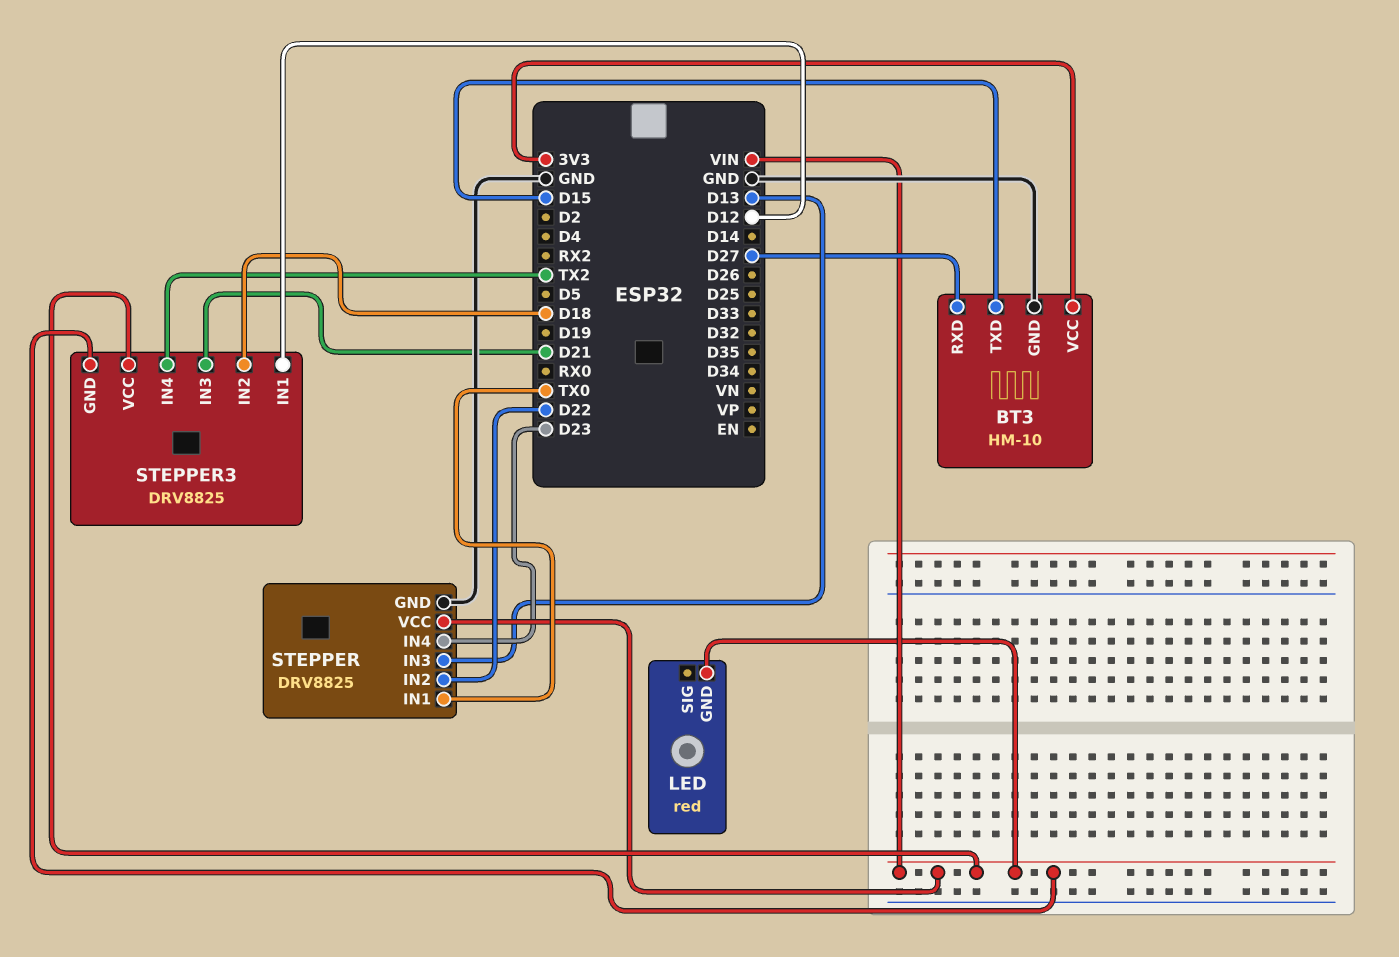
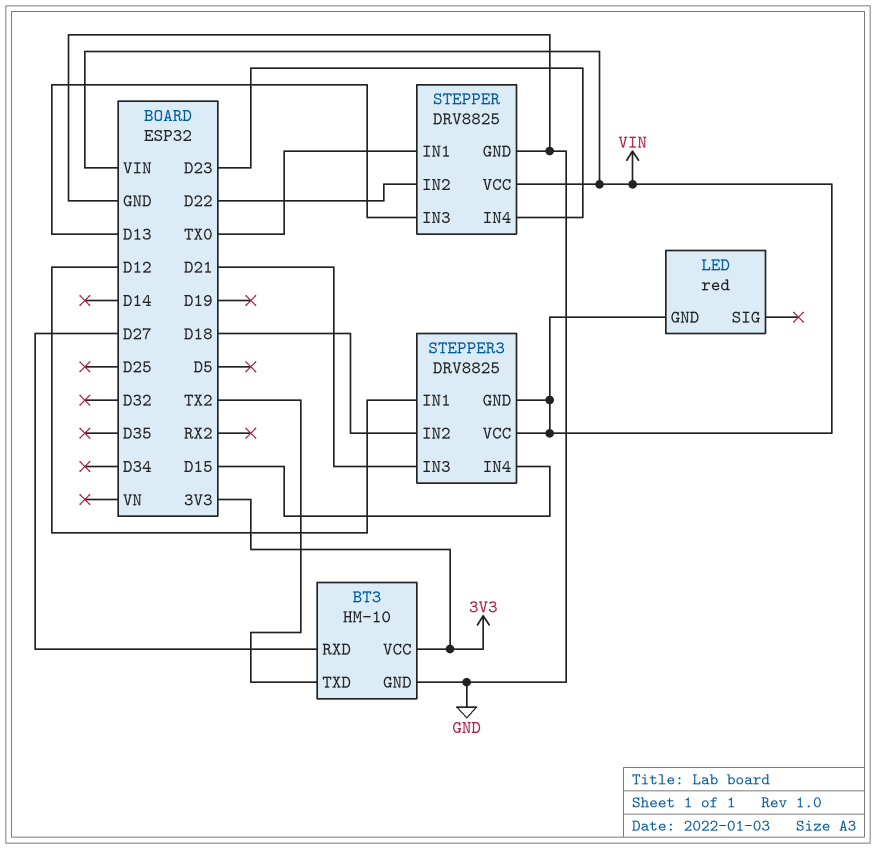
BT3 pin TXD: D15 -> TX2
STEPPER3 pin IN4: TX2 -> D15

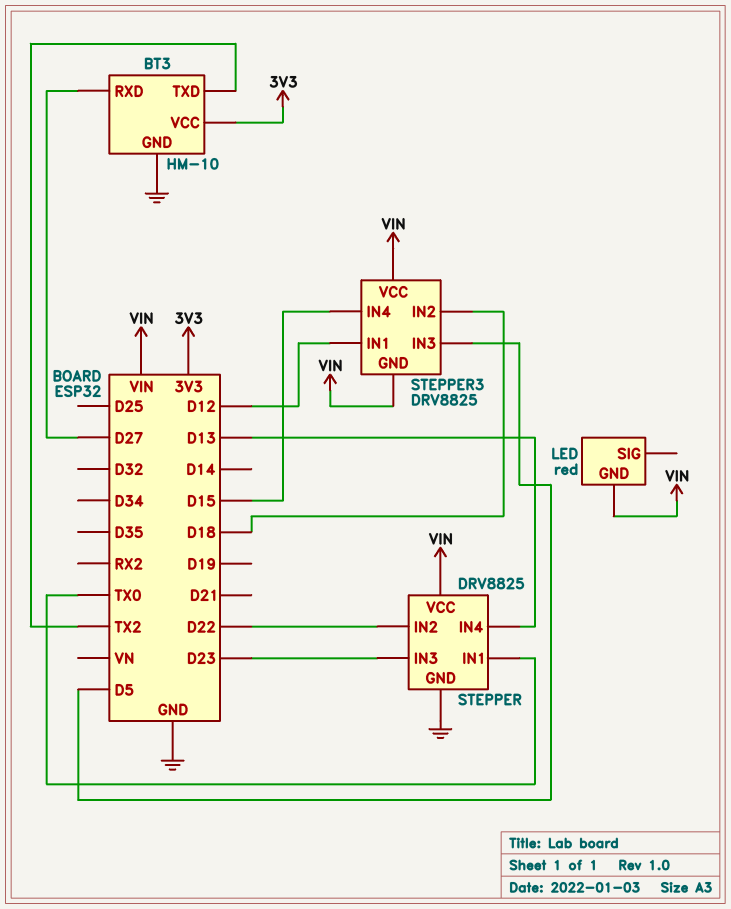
STEPPER pin IN3: D13 -> D23
STEPPER pin IN4: D23 -> D13
STEPPER3 pin IN3: D21 -> D5

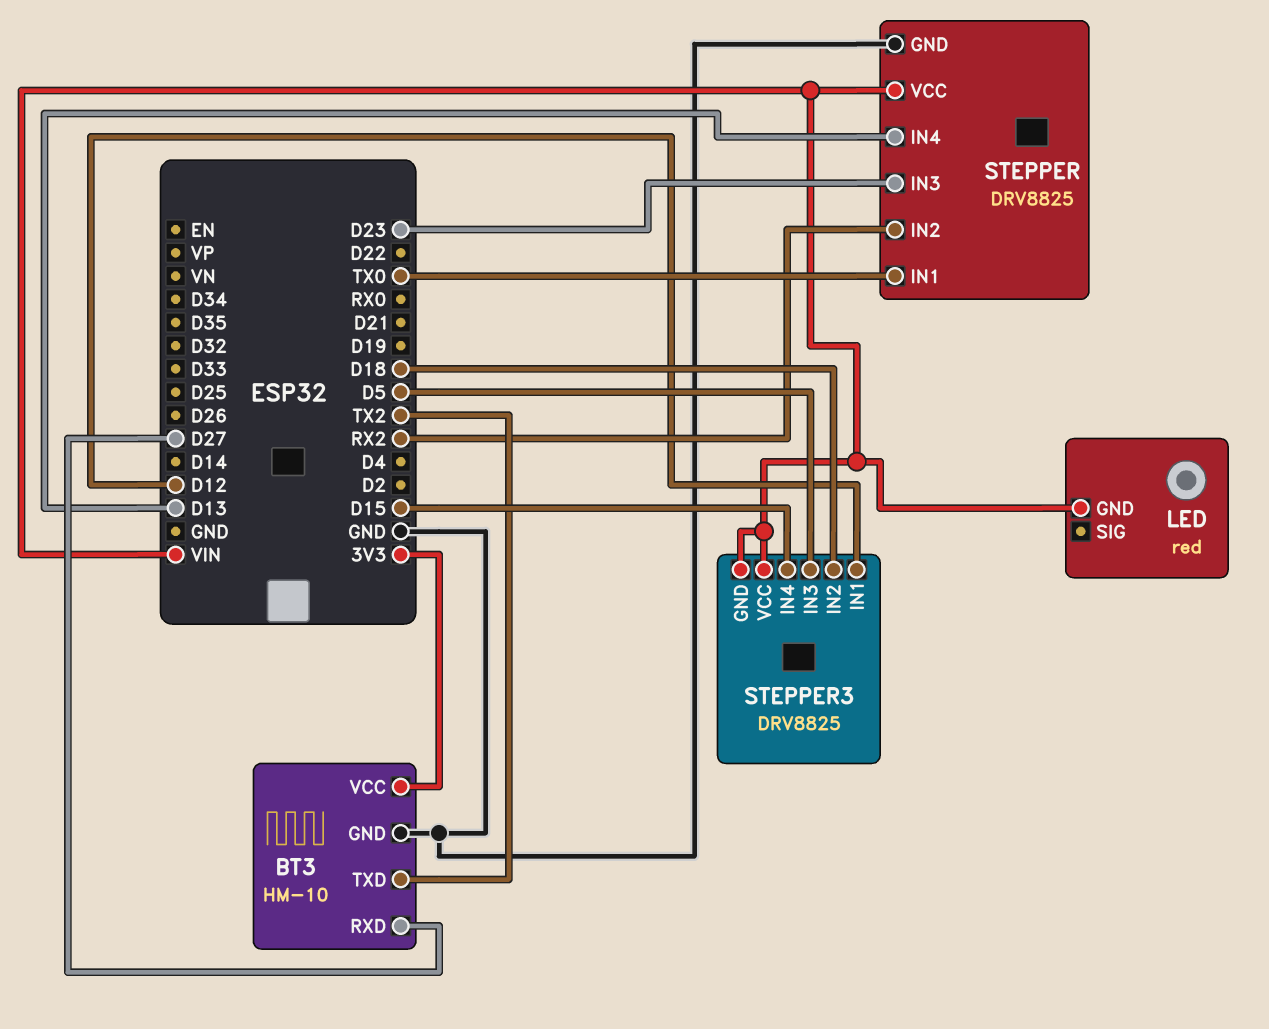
STEPPER pin IN2: D22 -> RX2

